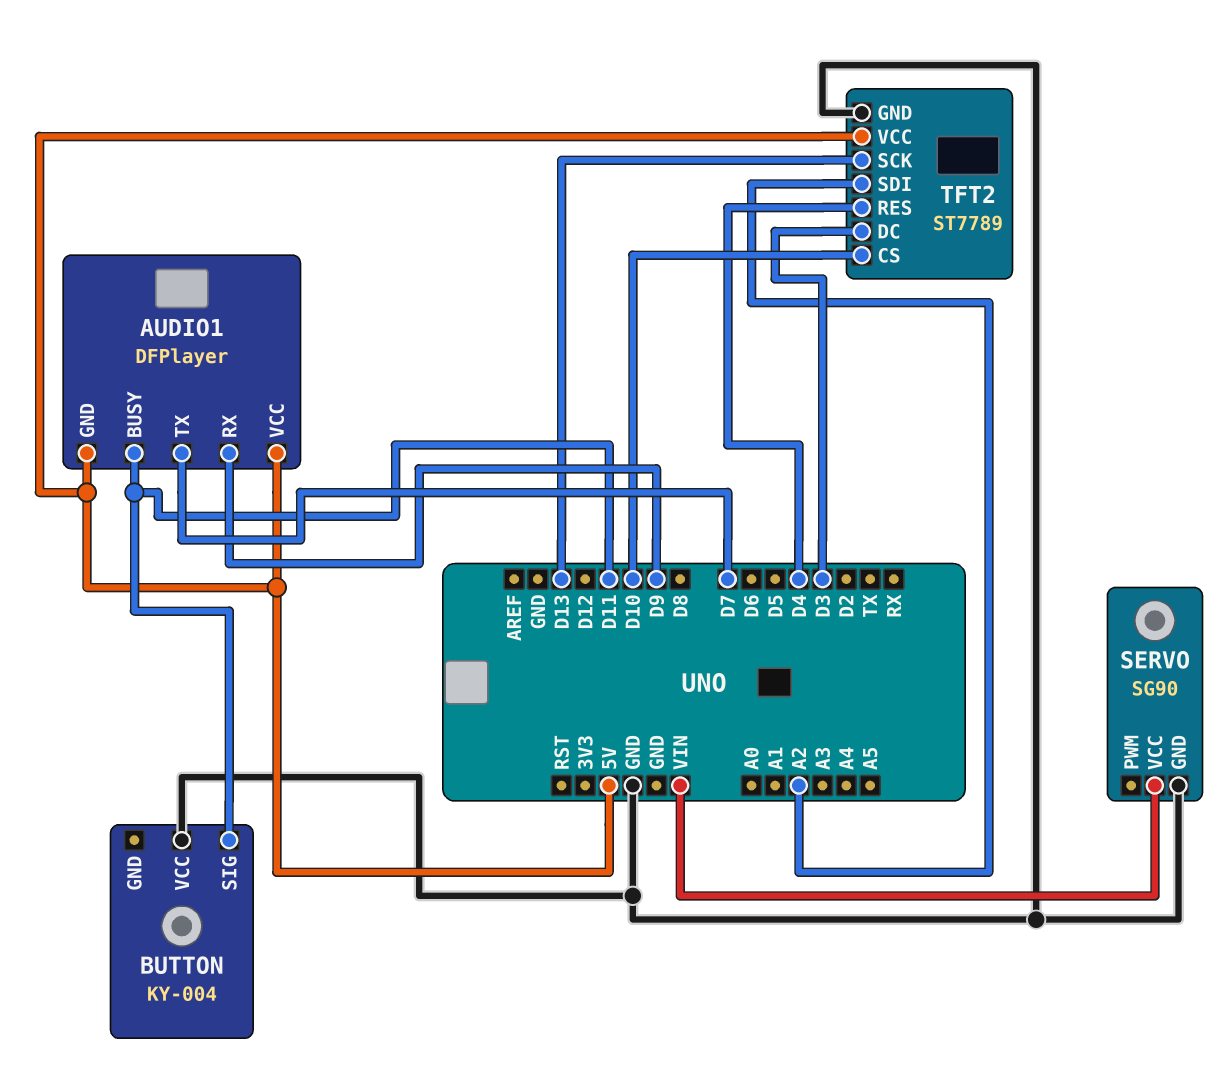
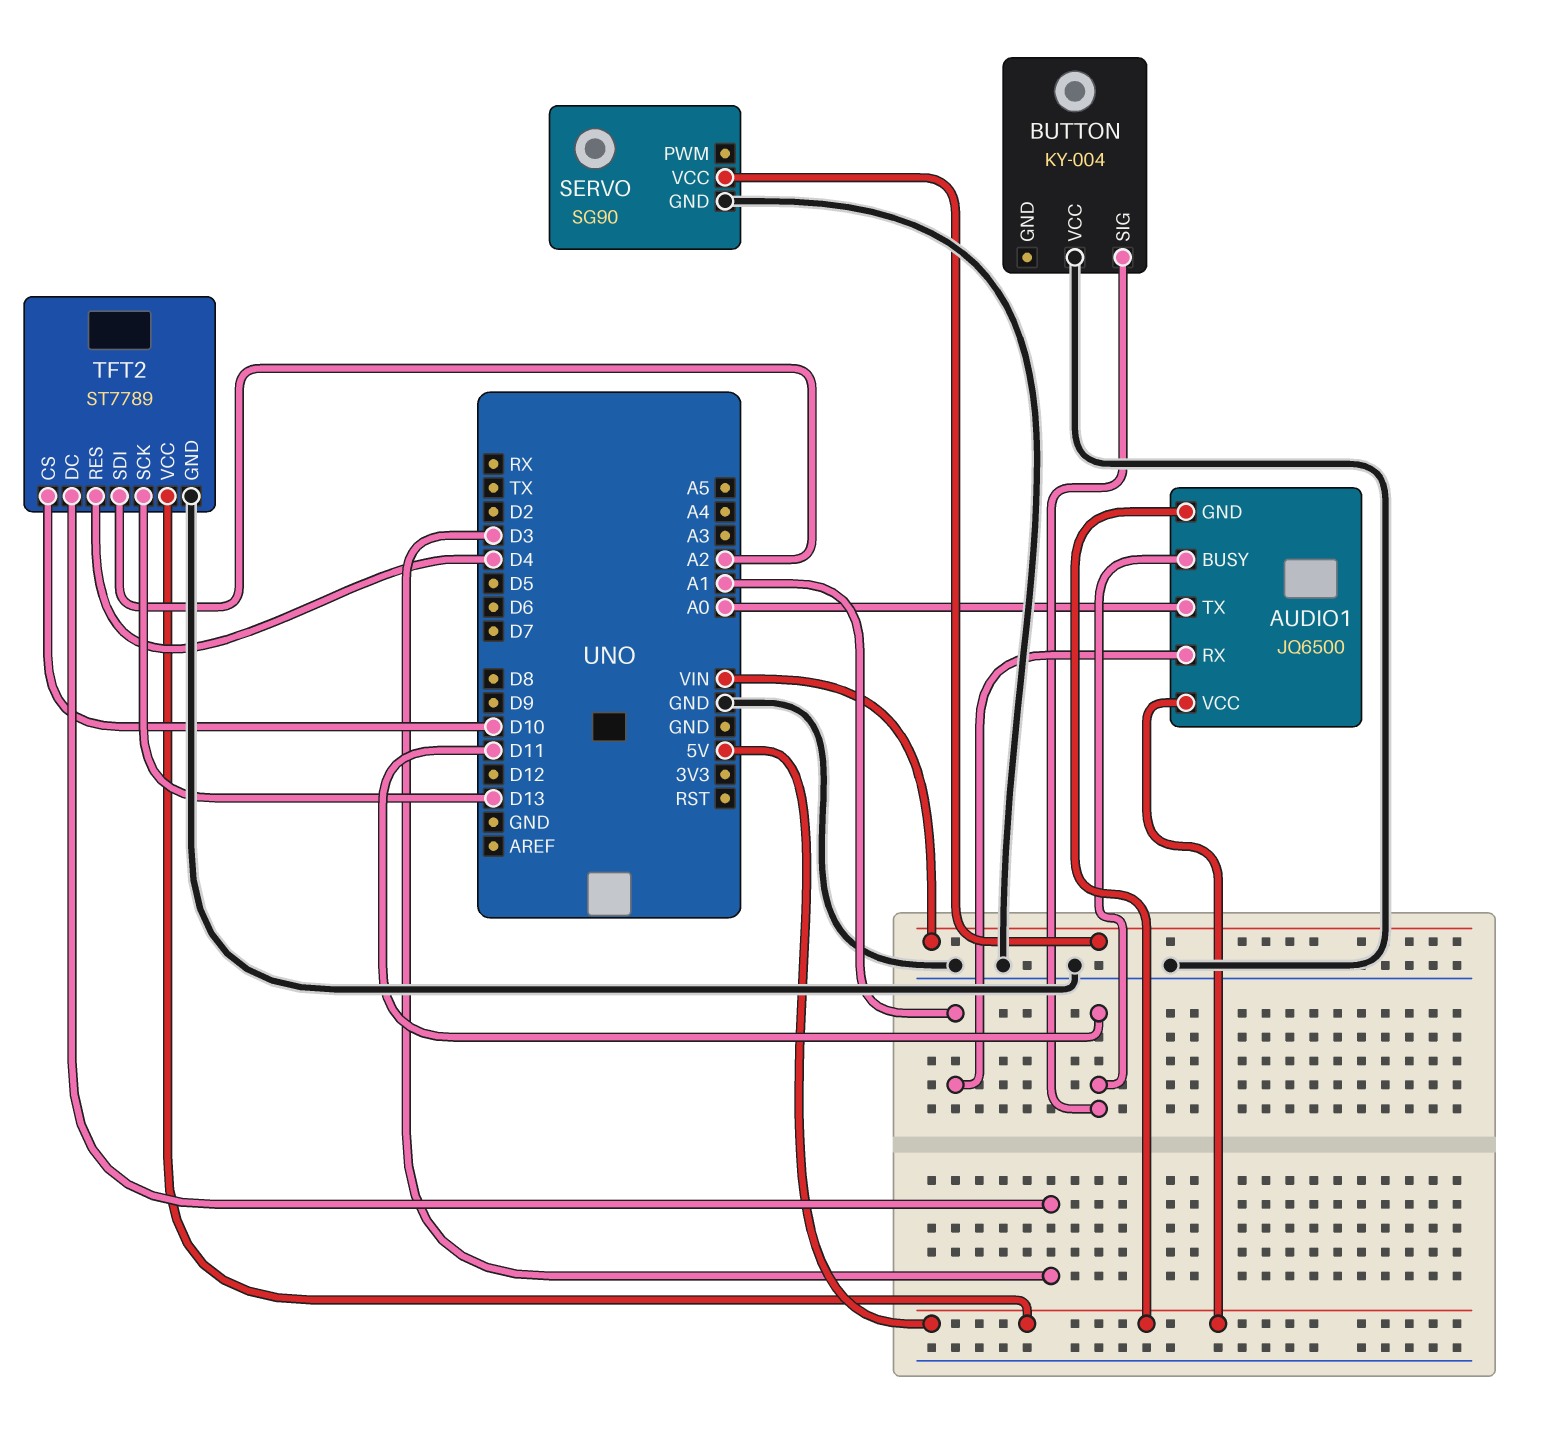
AUDIO1: DFPlayer -> JQ6500
AUDIO1 pin RX: D9 -> A1
AUDIO1 pin TX: D7 -> A0

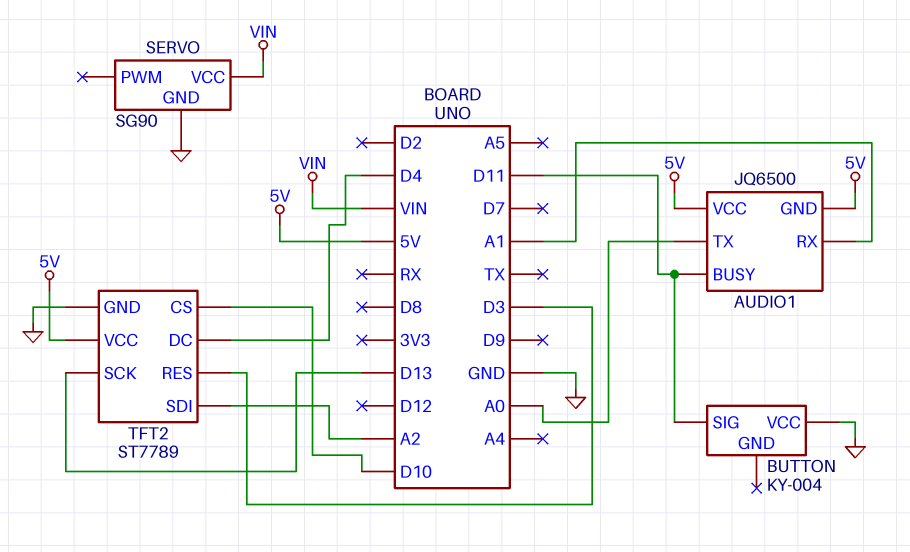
TFT2 pin DC: D3 -> D4
TFT2 pin RES: D4 -> D3

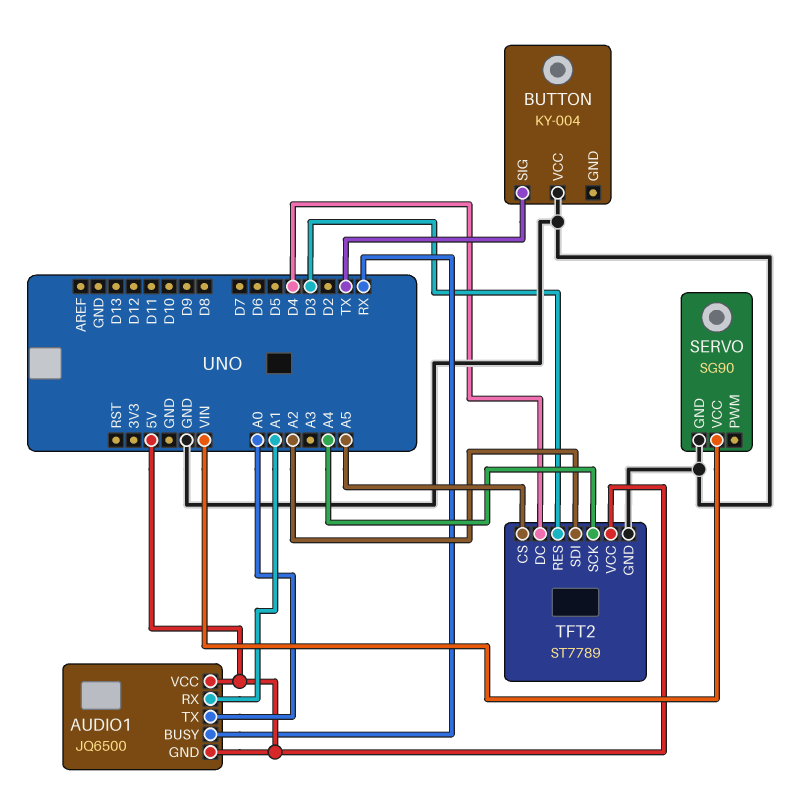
AUDIO1 pin BUSY: D11 -> RX
BUTTON pin SIG: D11 -> TX
TFT2 pin CS: D10 -> A5
TFT2 pin SCK: D13 -> A4

